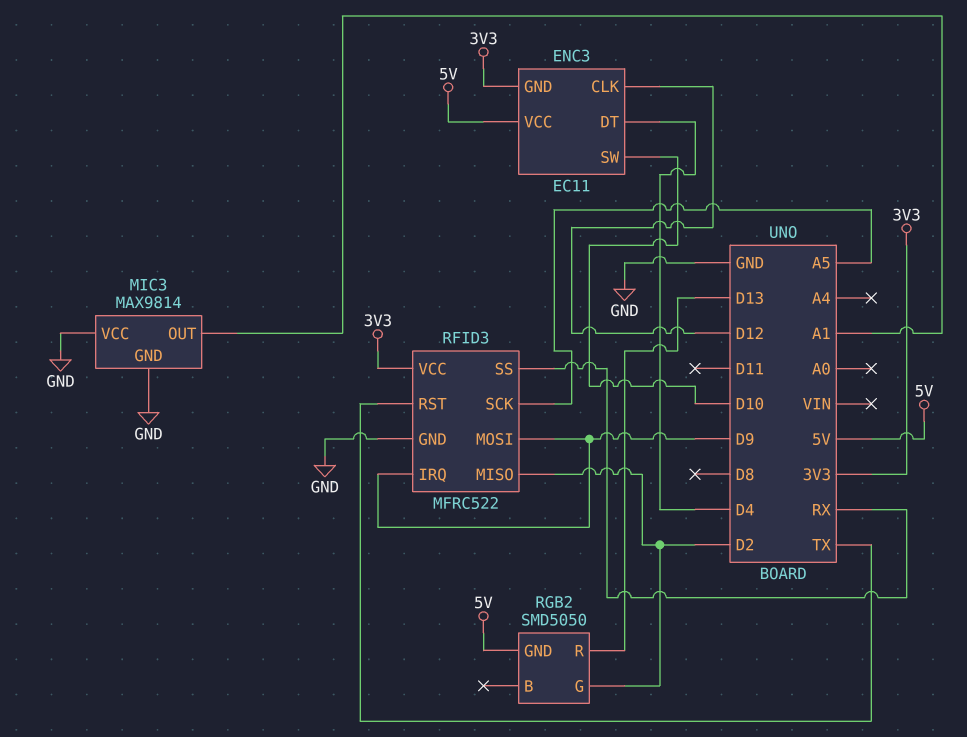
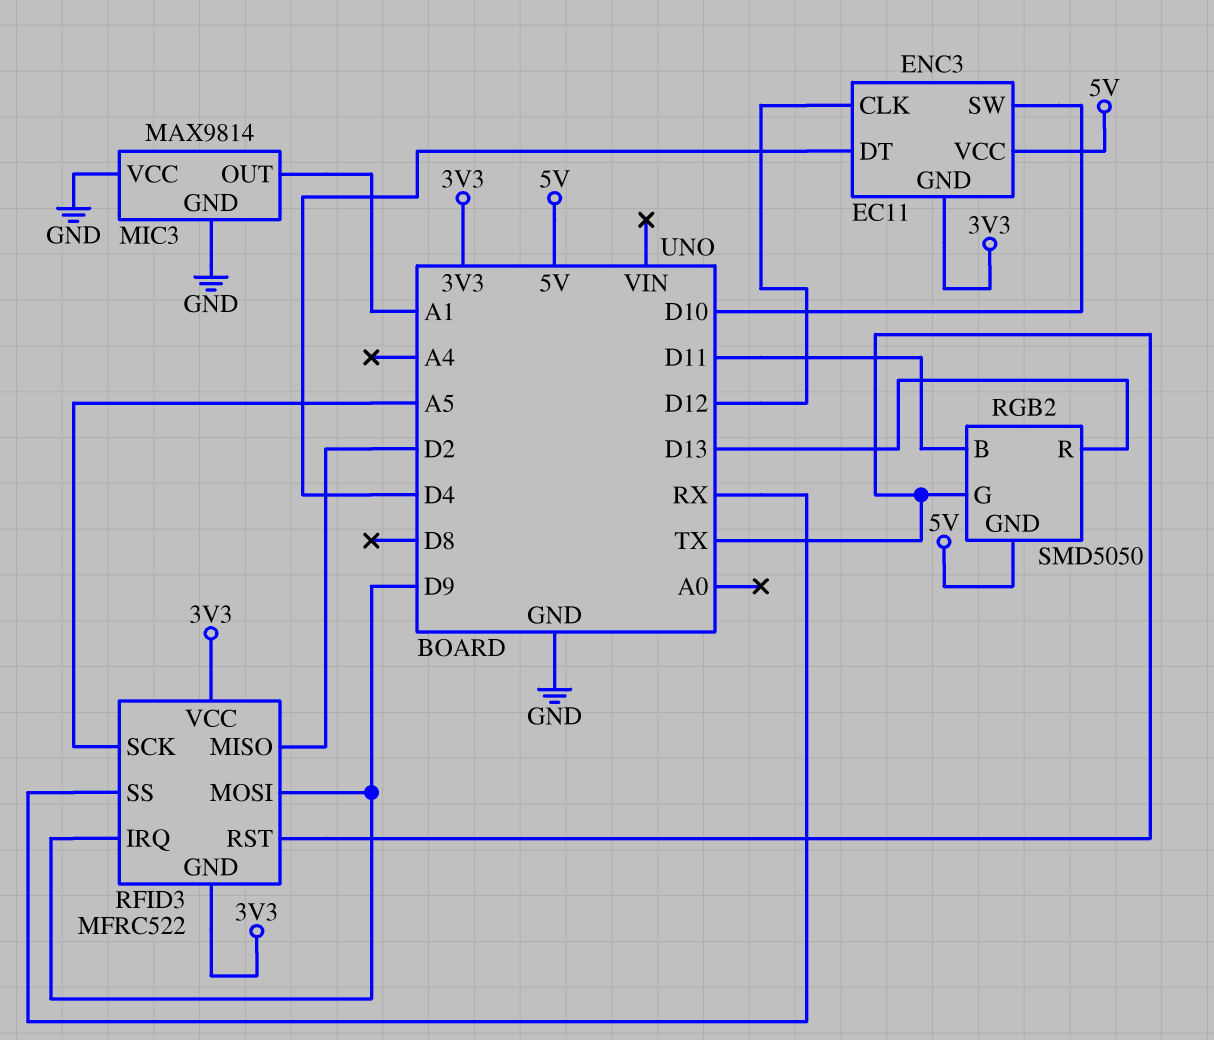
RFID3 pin GND: GND -> 3V3
RGB2 pin B: none -> D11
RGB2 pin G: D2 -> TX

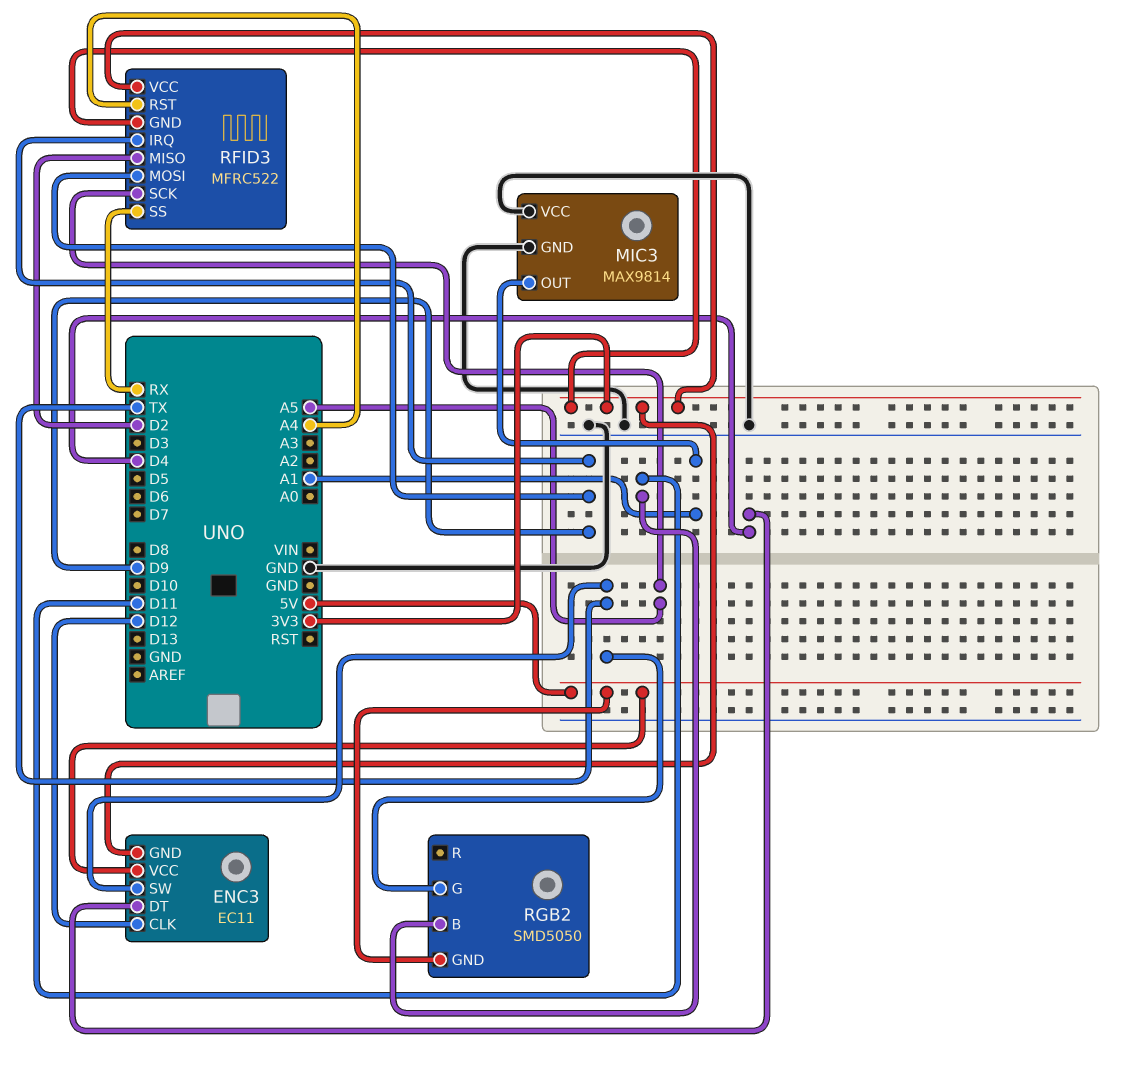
ENC3 pin SW: D10 -> TX
RFID3 pin RST: TX -> A4
RGB2 pin R: D13 -> none

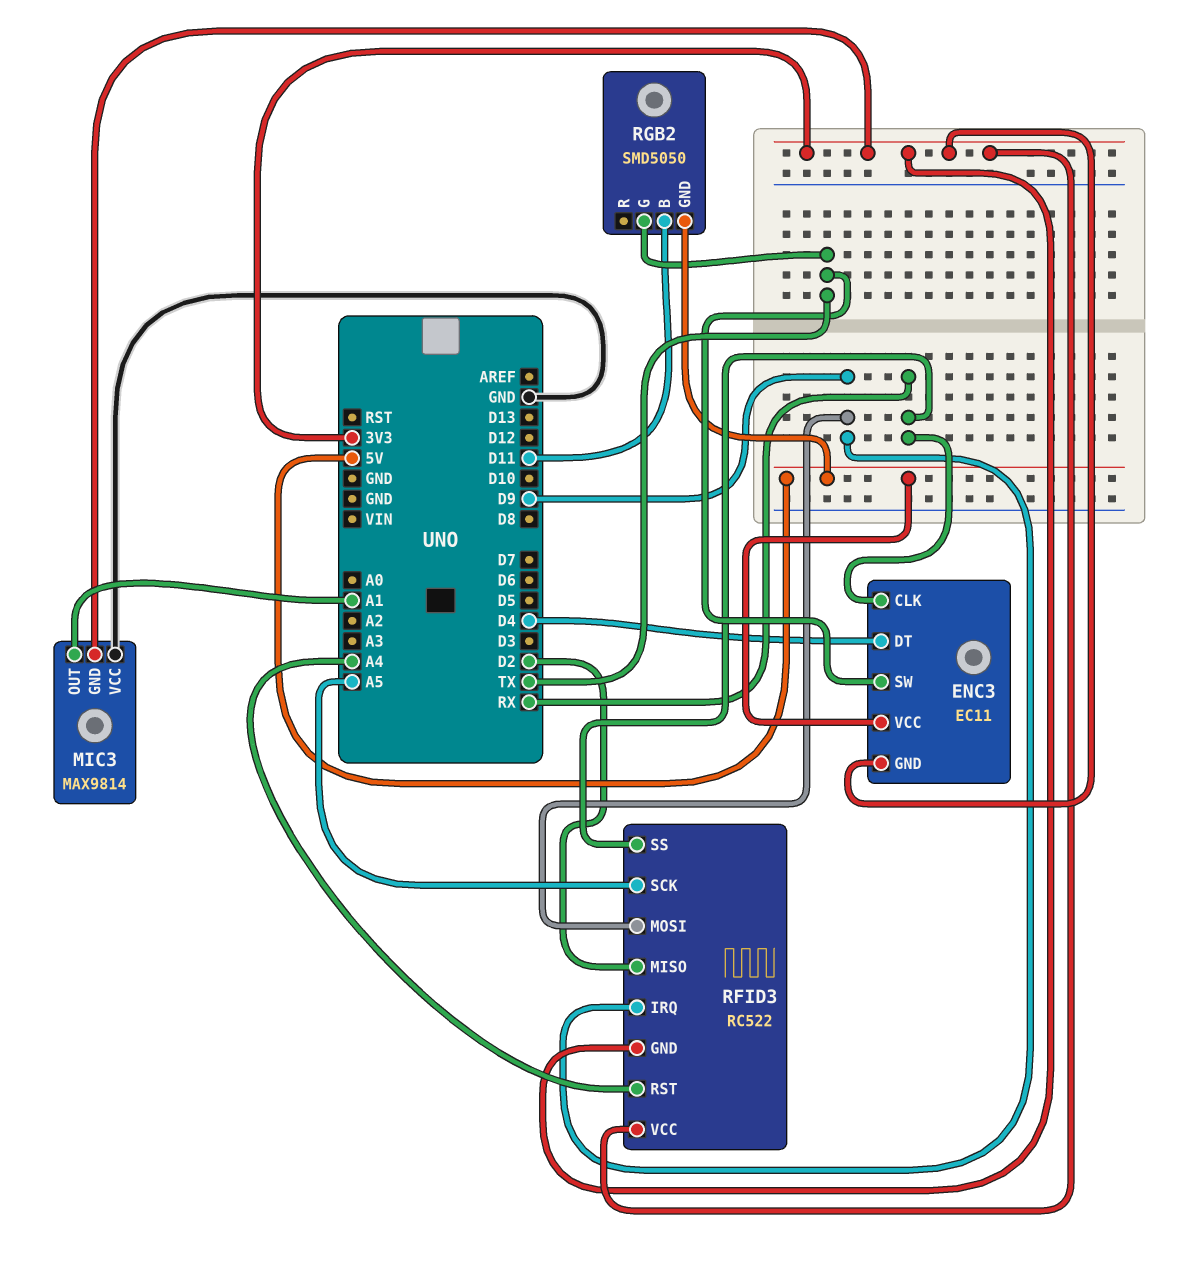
ENC3 pin CLK: D12 -> RX
MIC3 pin GND: GND -> 3V3
RFID3: MFRC522 -> RC522

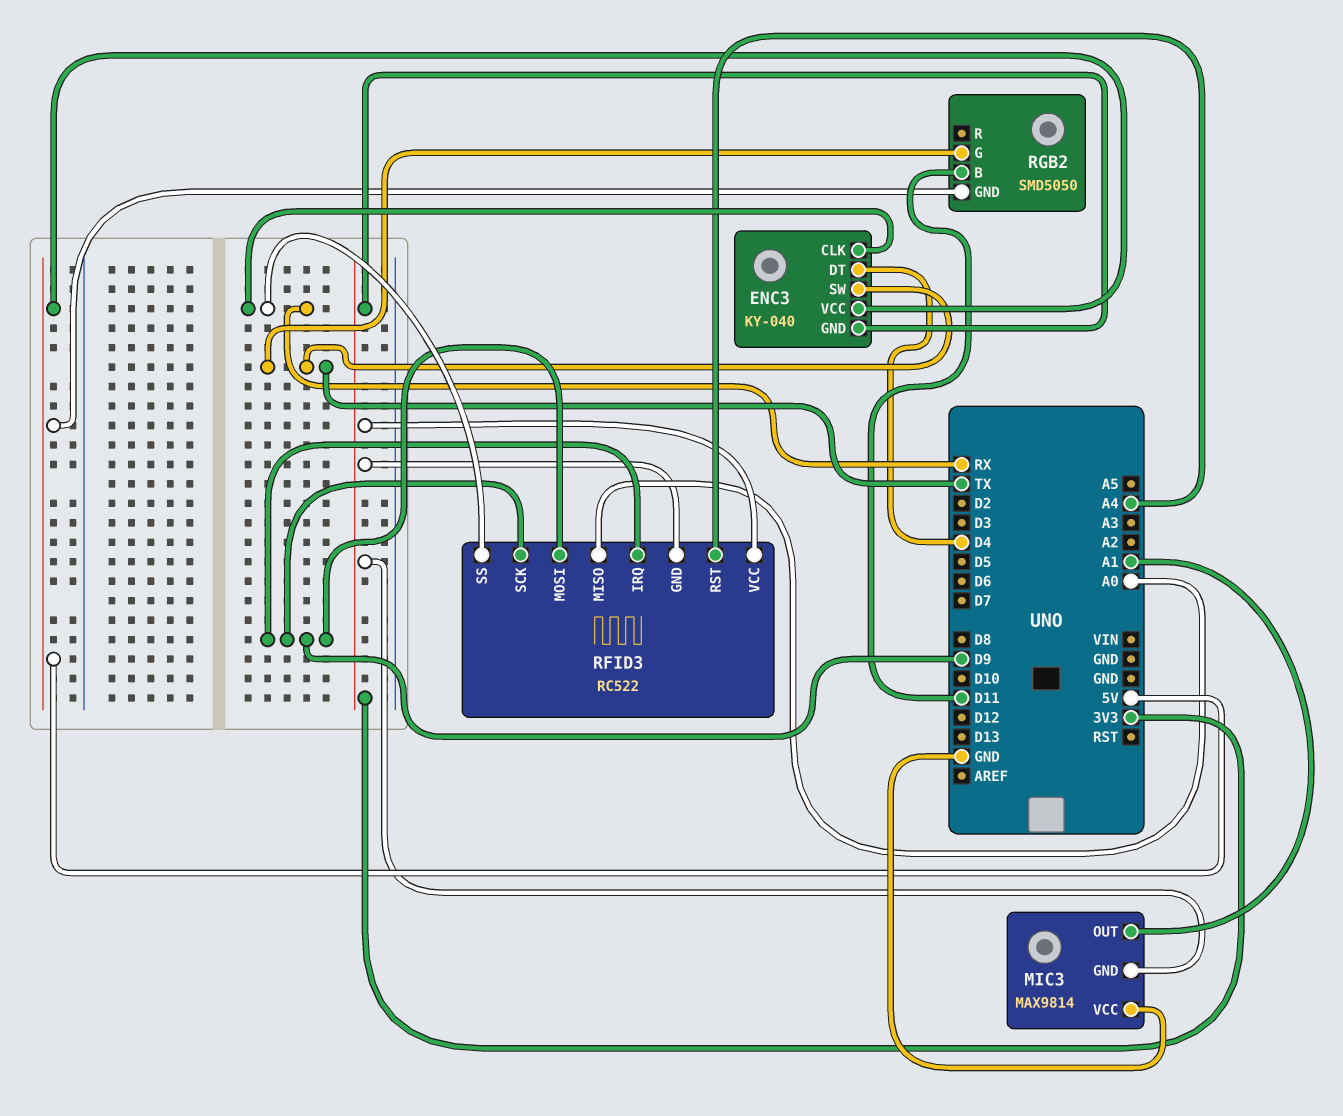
ENC3: EC11 -> KY-040
RFID3 pin MISO: D2 -> A0
RFID3 pin SCK: A5 -> D9

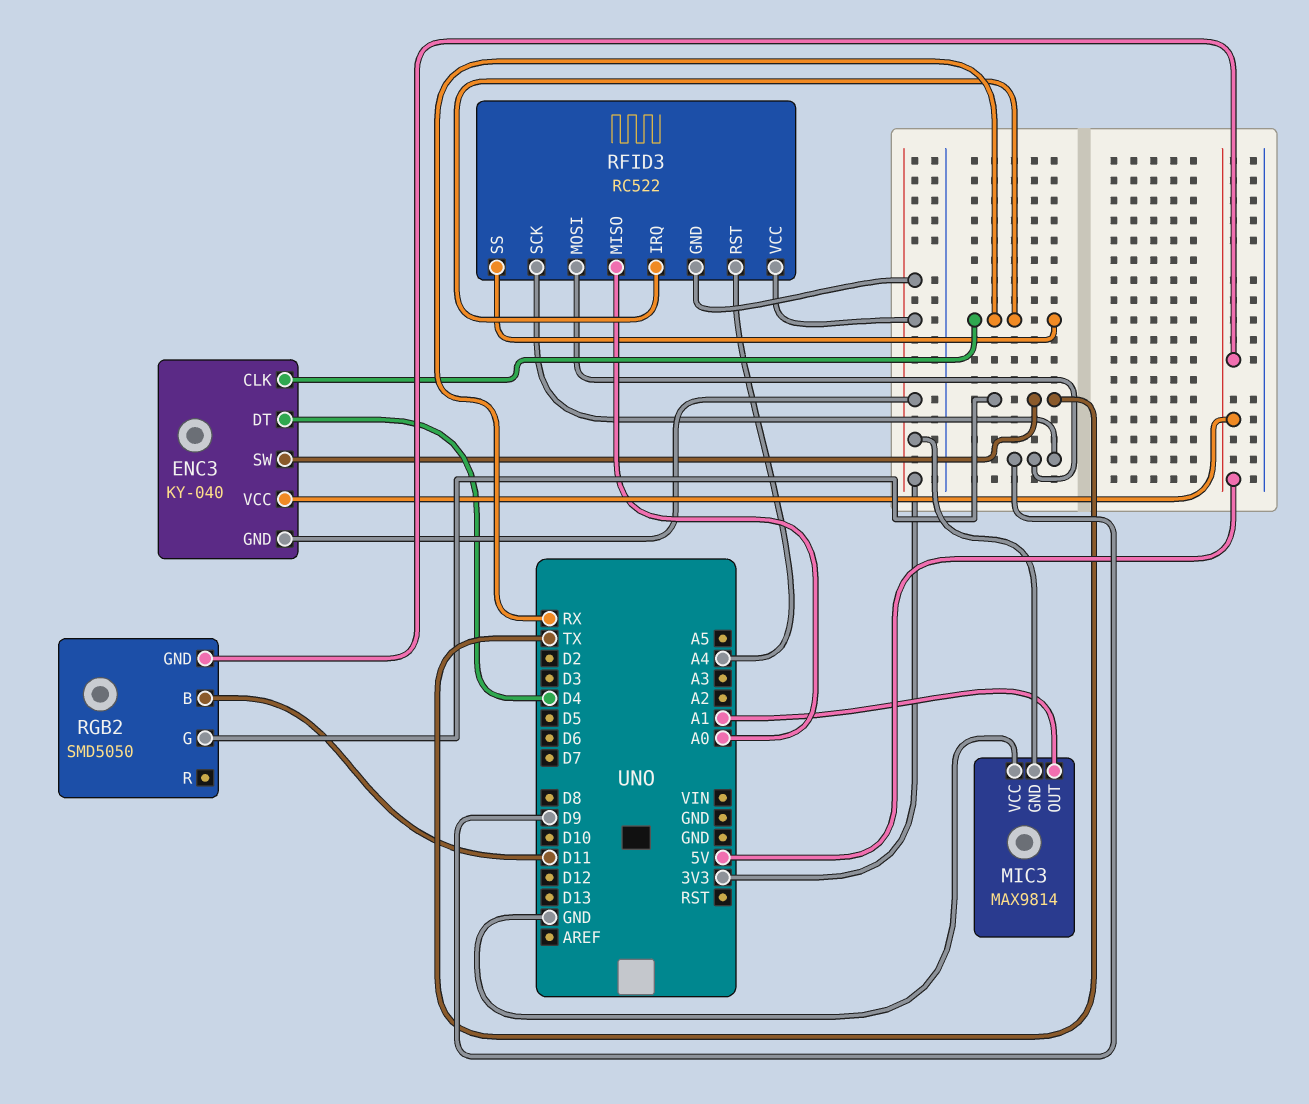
RFID3 pin IRQ: D9 -> RX

